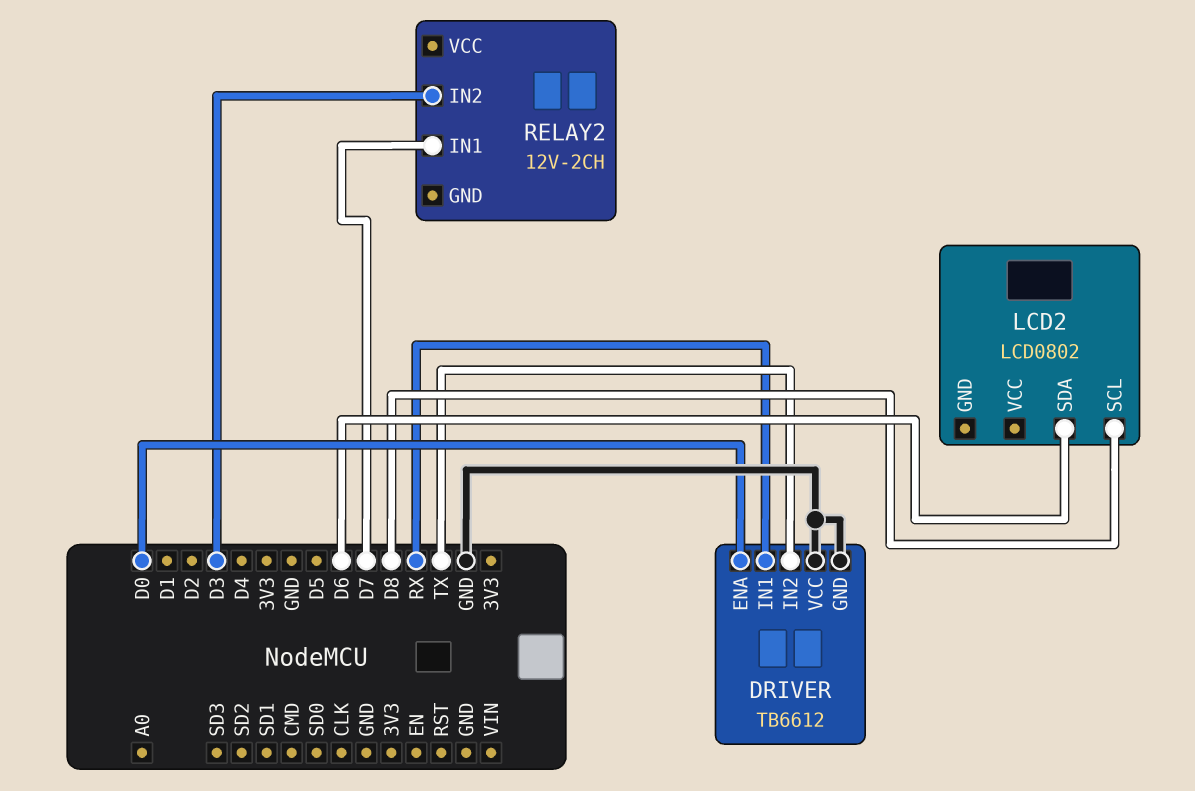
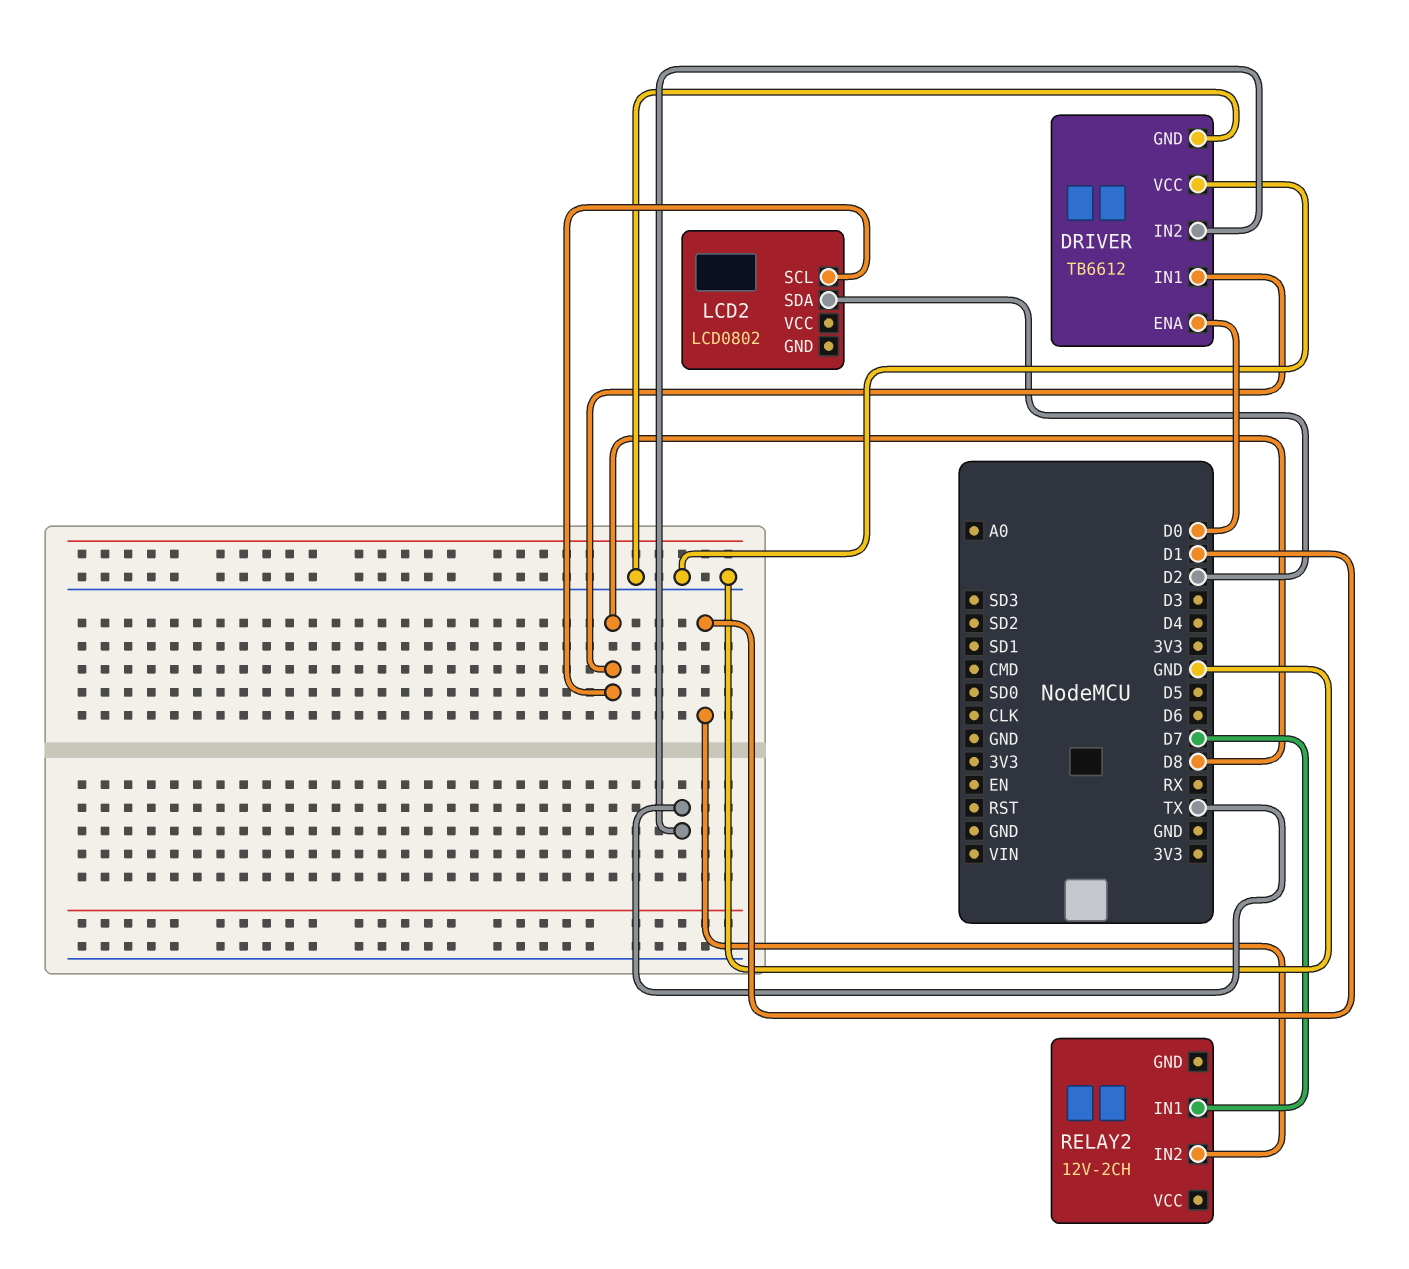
DRIVER pin IN1: RX -> D8
LCD2 pin SDA: D6 -> D2
RELAY2 pin IN2: D3 -> D1

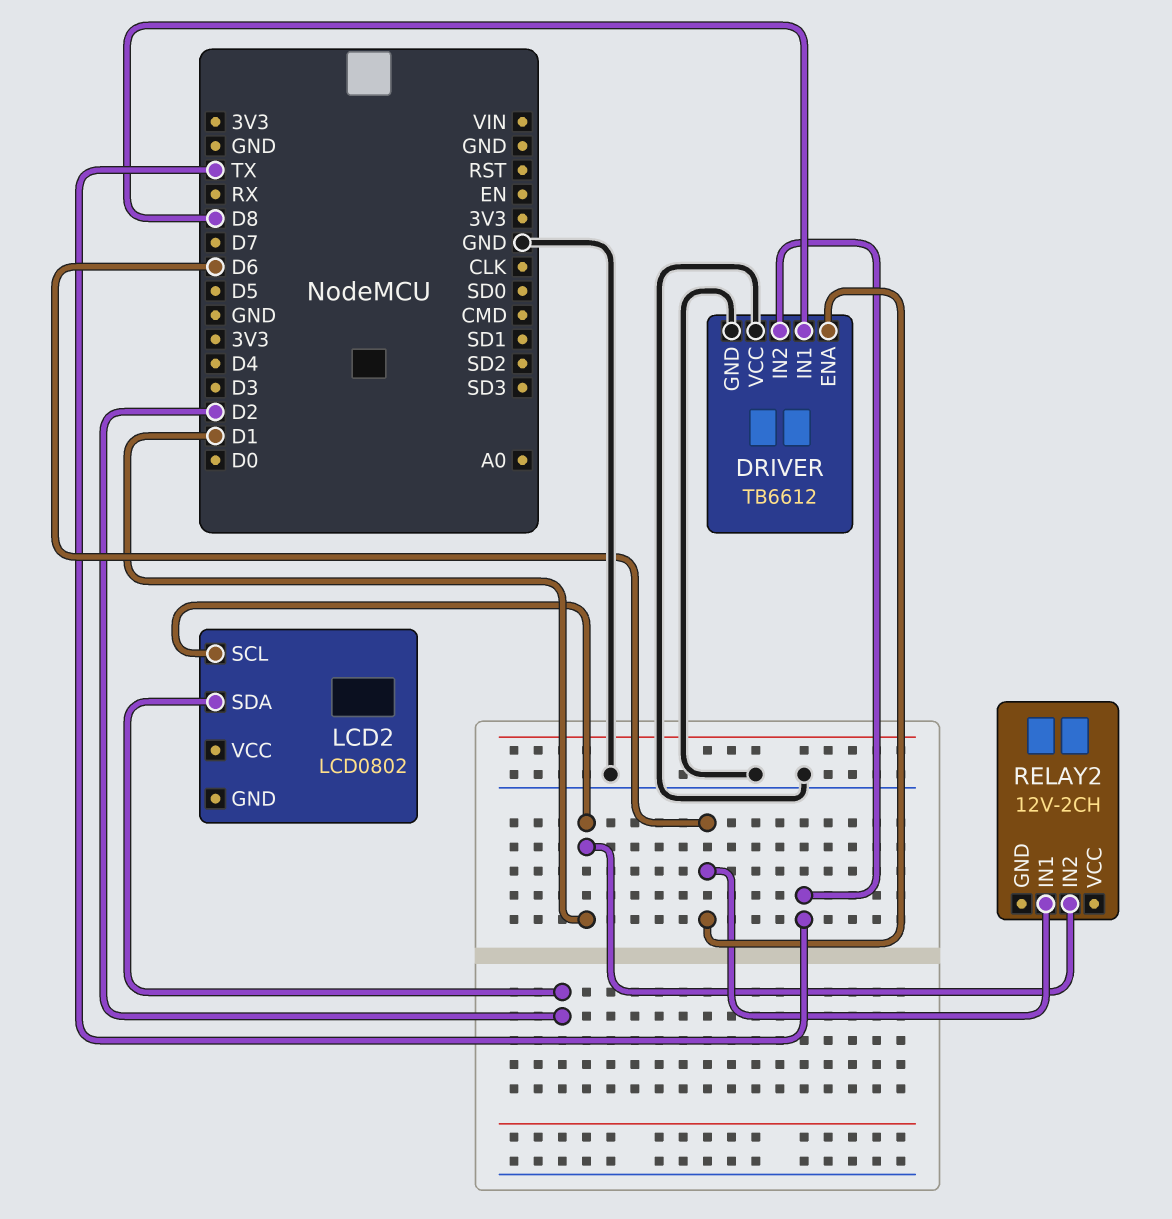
DRIVER pin ENA: D0 -> D6
LCD2 pin SCL: D8 -> D1
RELAY2 pin IN1: D7 -> D6

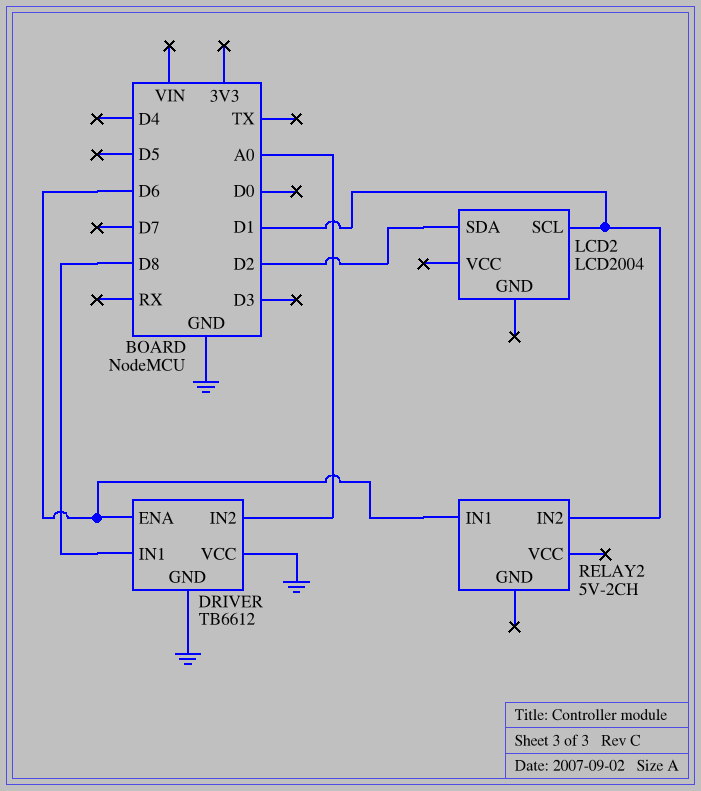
DRIVER pin IN2: TX -> A0
LCD2: LCD0802 -> LCD2004
RELAY2: 12V-2CH -> 5V-2CH

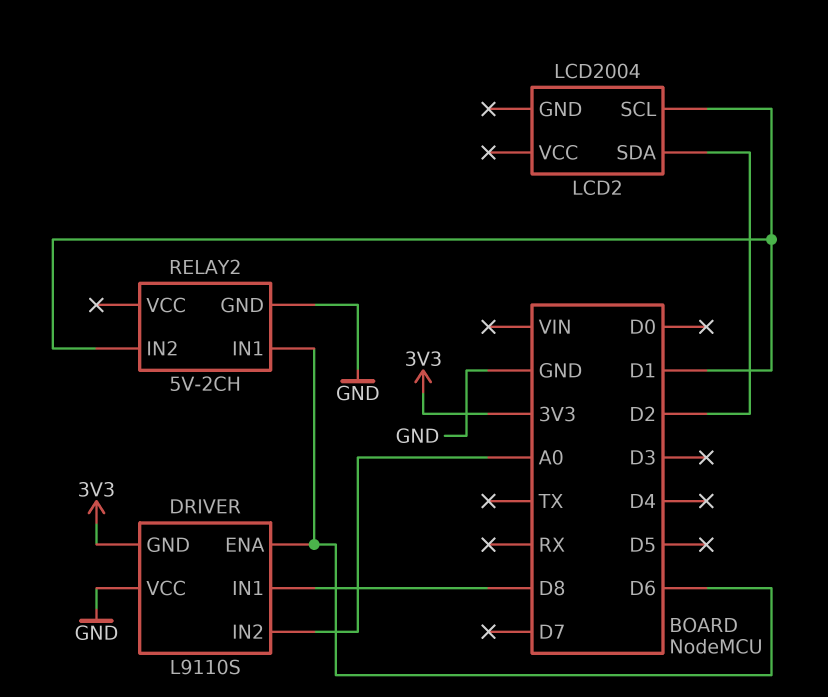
DRIVER: TB6612 -> L9110S
DRIVER pin GND: GND -> 3V3
RELAY2 pin GND: none -> GND

